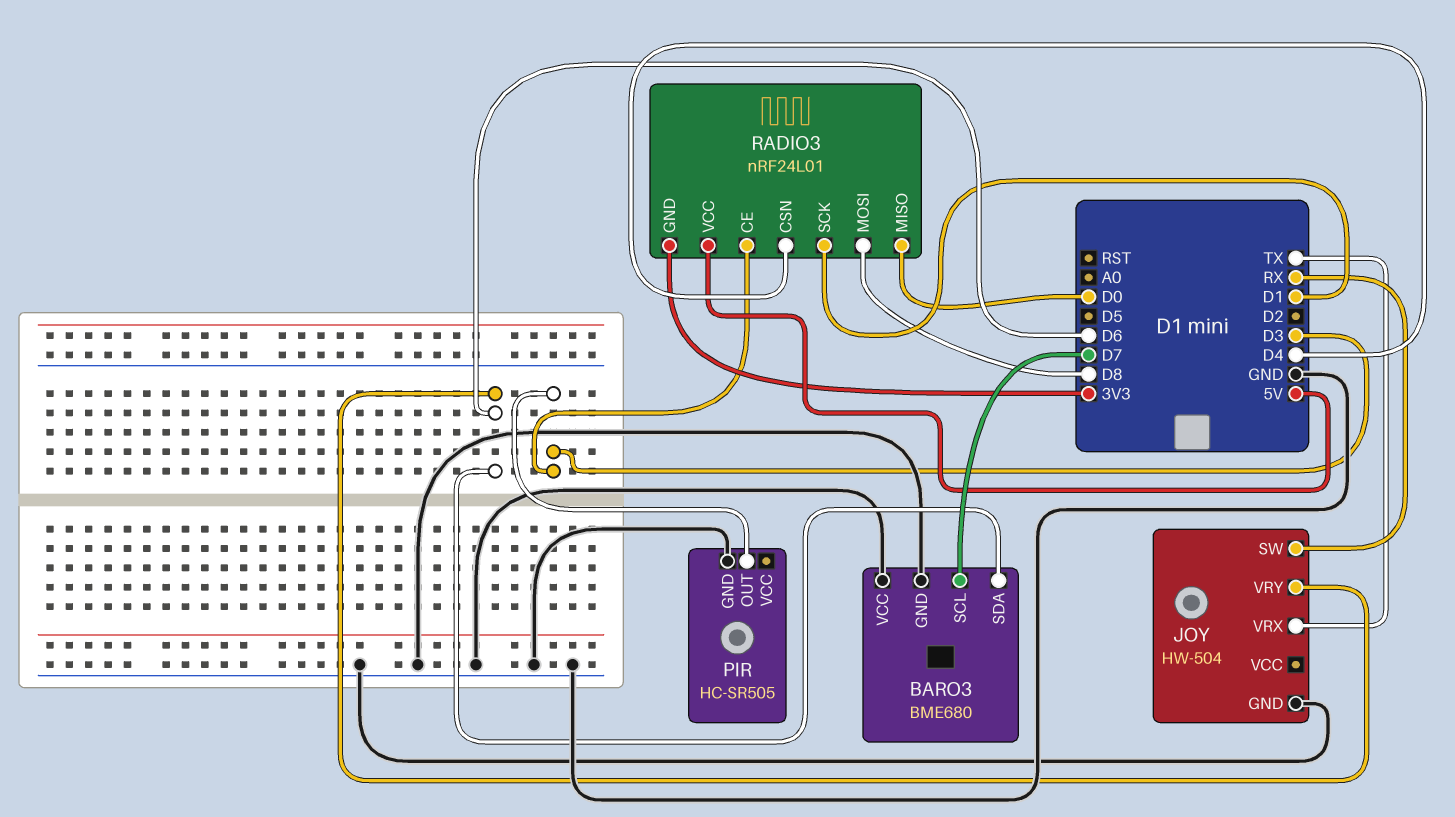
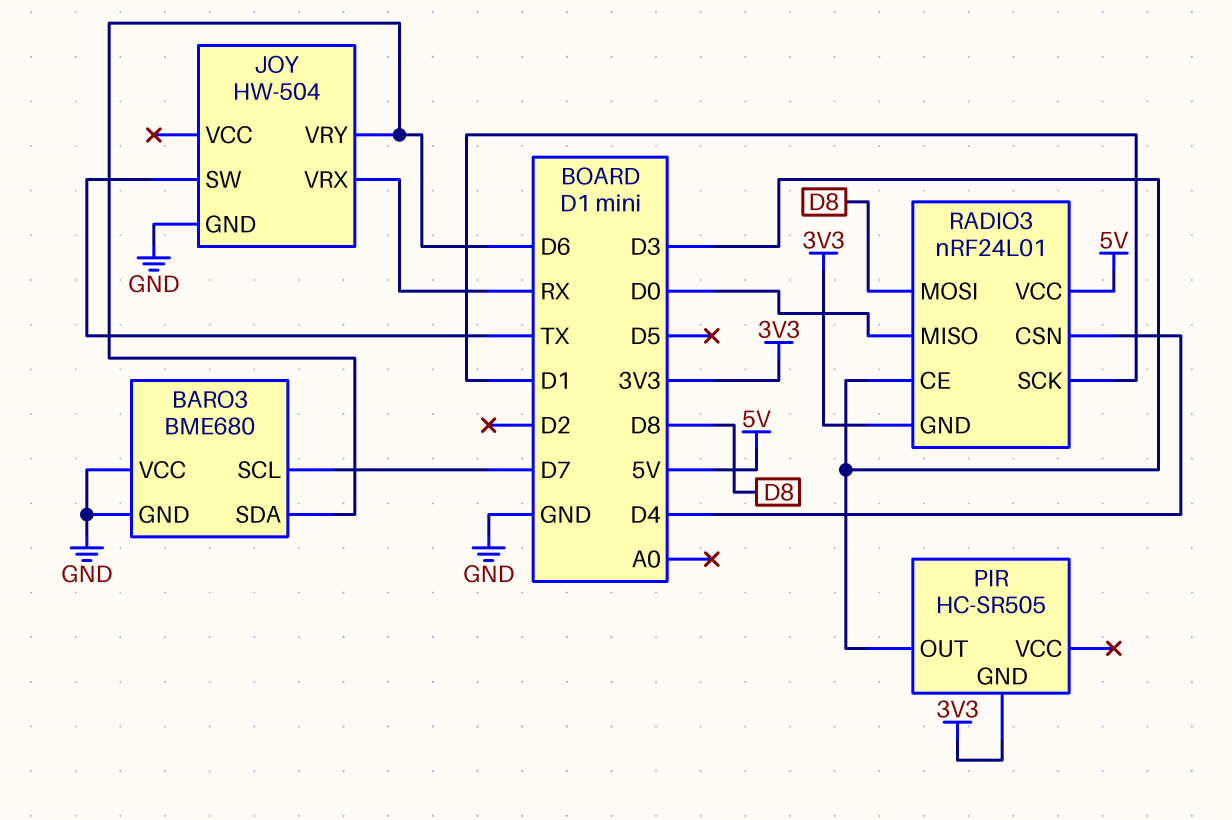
JOY pin SW: RX -> TX
JOY pin VRX: TX -> RX
PIR pin GND: GND -> 3V3

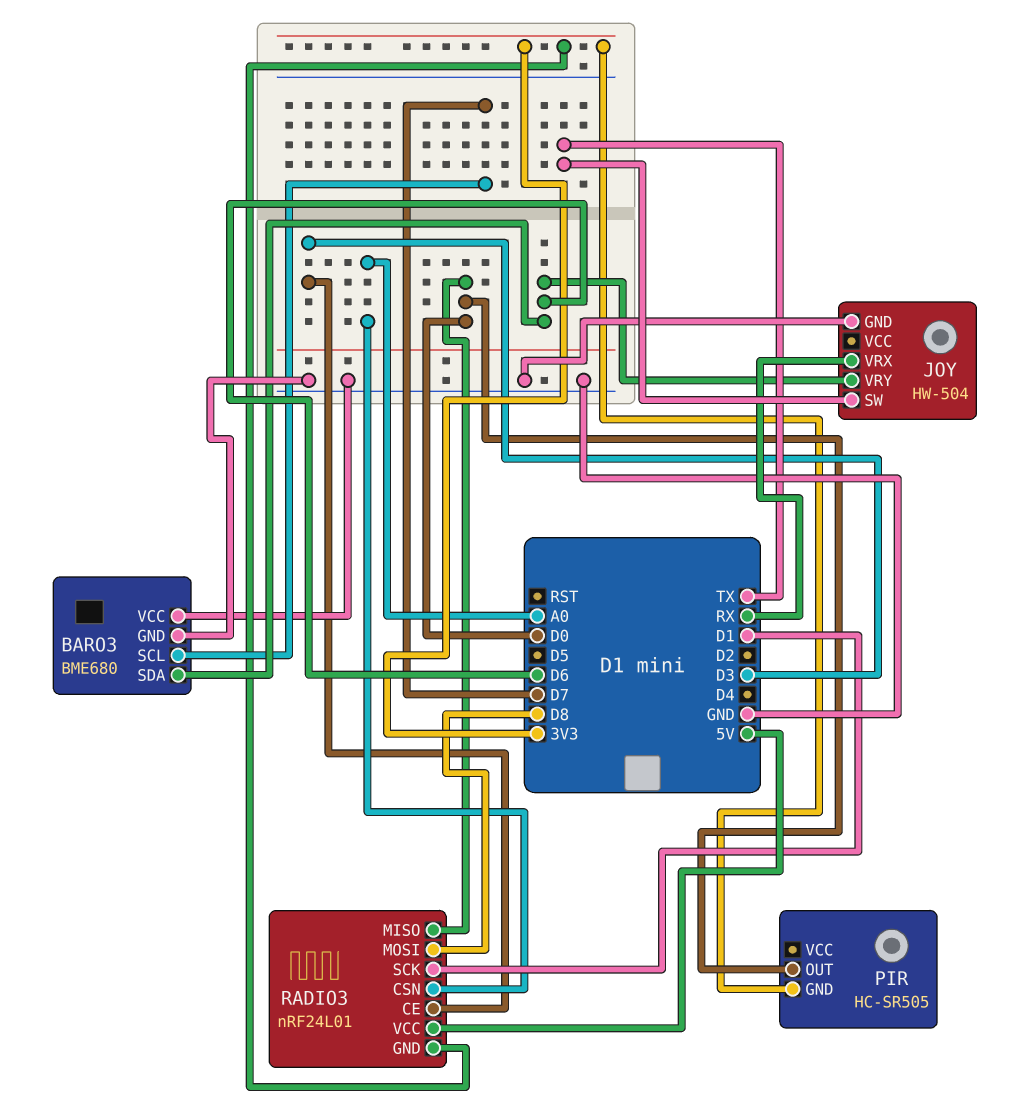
PIR pin OUT: D3 -> D0
RADIO3 pin CSN: D4 -> A0

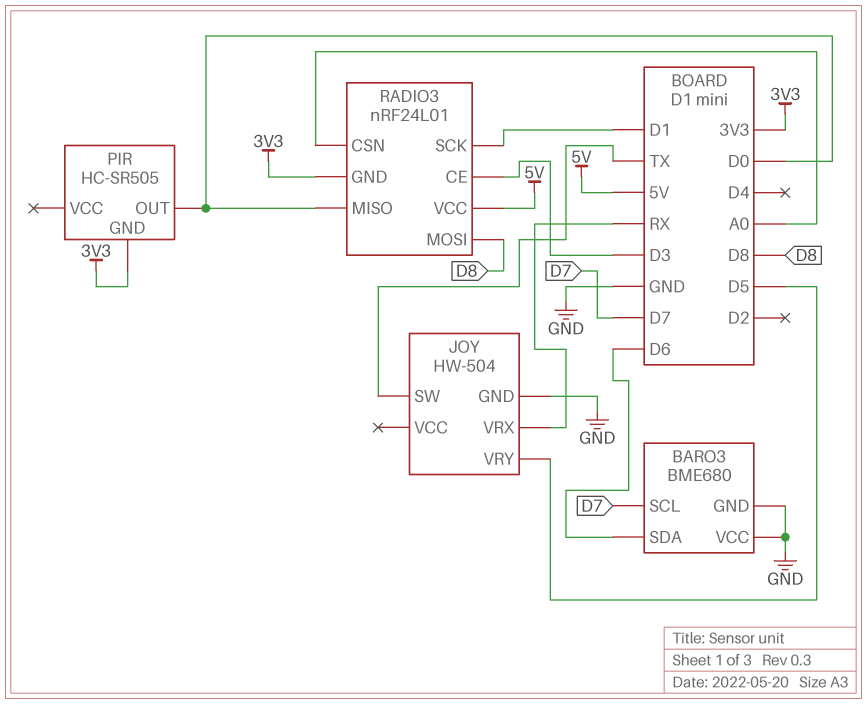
JOY pin VRY: D6 -> D5

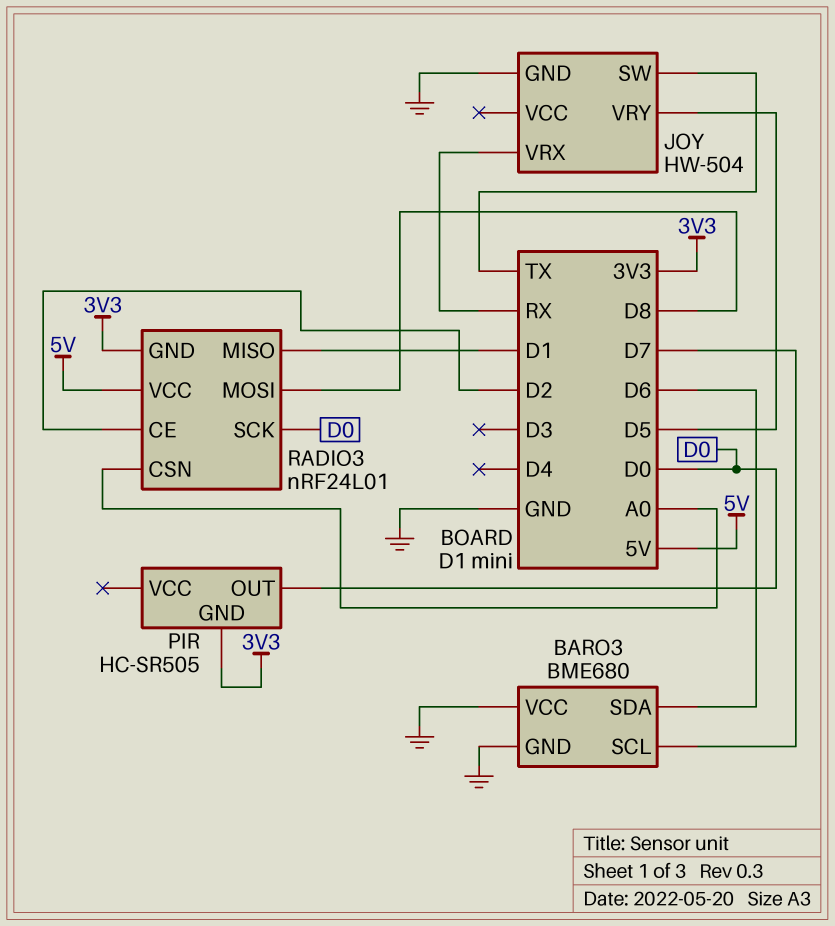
RADIO3 pin CE: D3 -> D2
RADIO3 pin MISO: D0 -> D1
RADIO3 pin SCK: D1 -> D0

